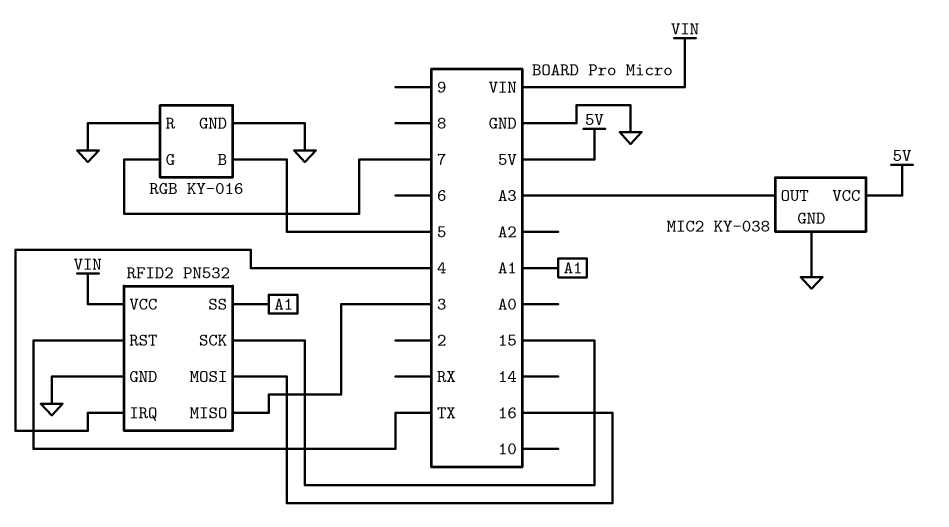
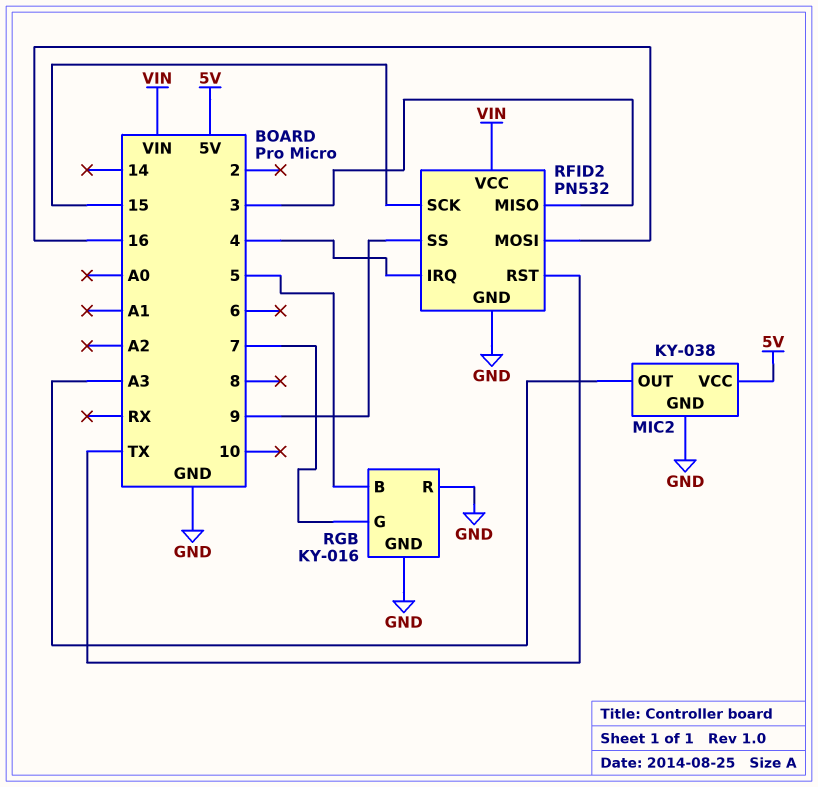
RFID2 pin SS: A1 -> 9

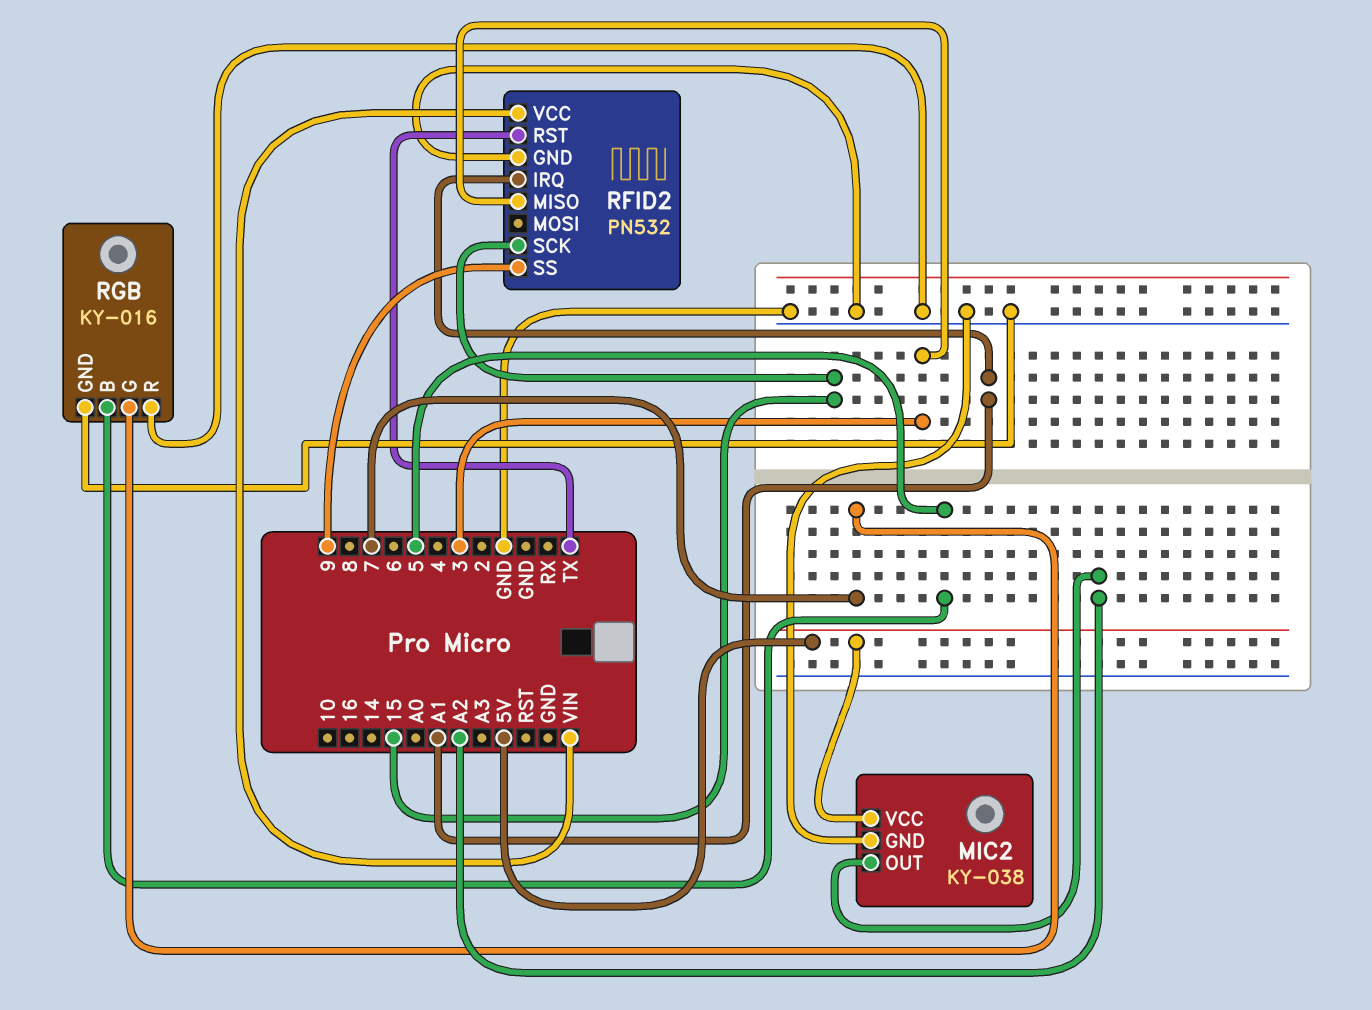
MIC2 pin OUT: A3 -> A2
RFID2 pin IRQ: 4 -> A1
RFID2 pin MOSI: 16 -> none

